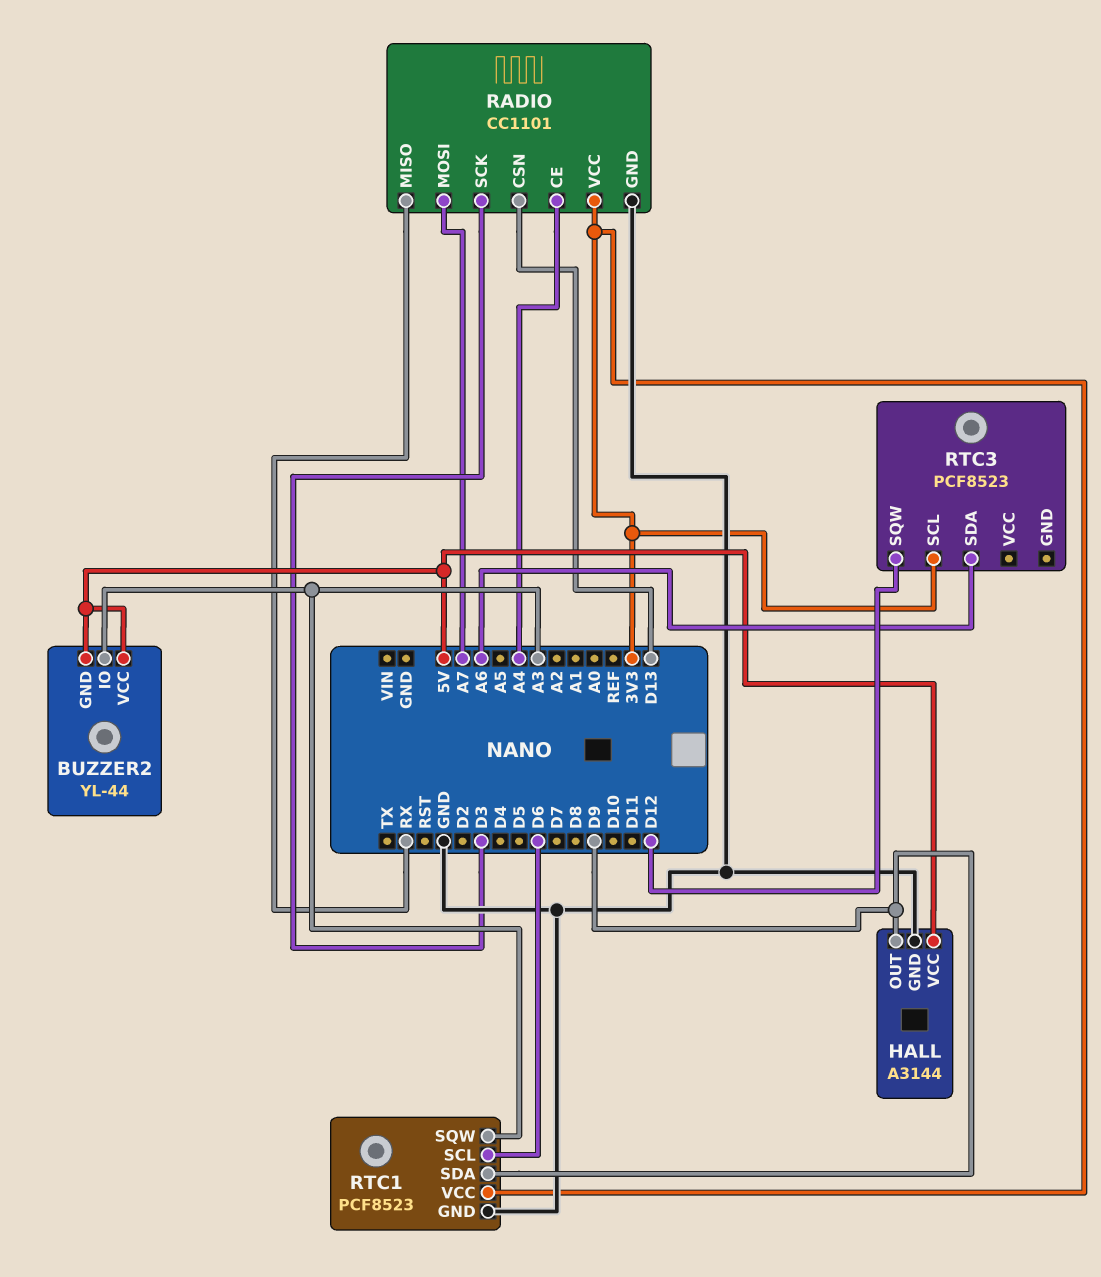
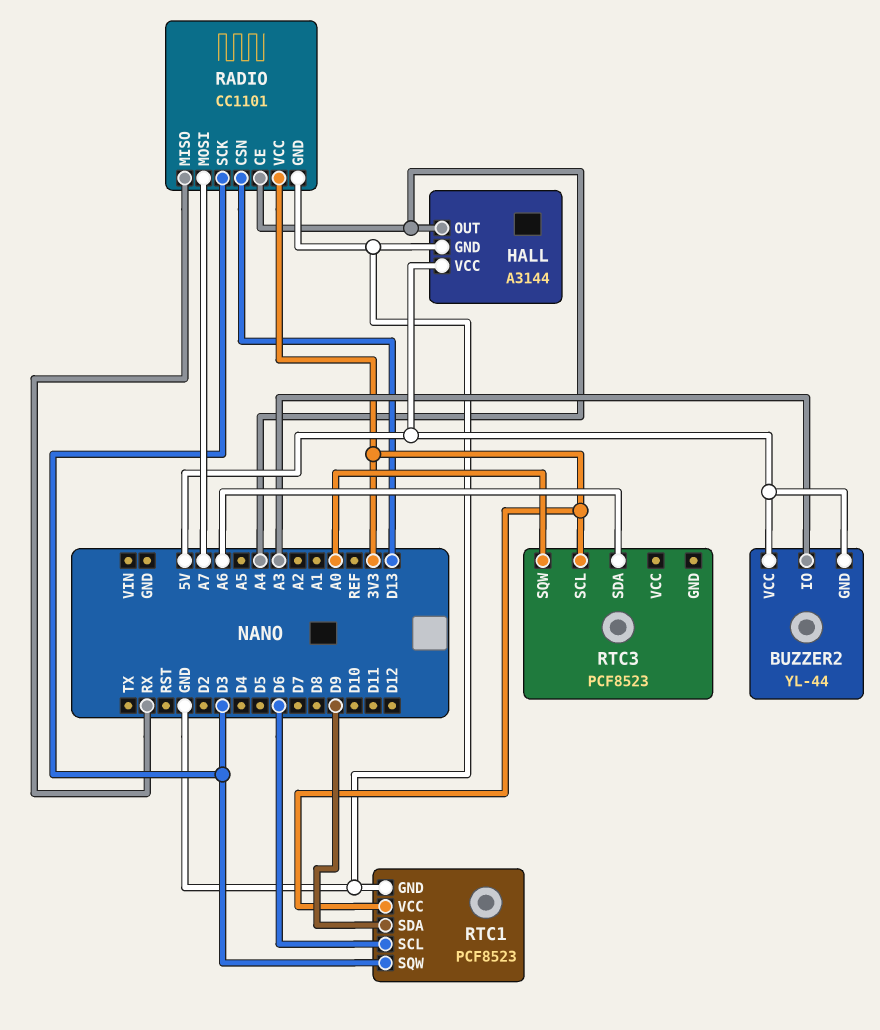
HALL pin OUT: D9 -> A4
RTC1 pin SQW: A3 -> D3
RTC3 pin SQW: D12 -> A0

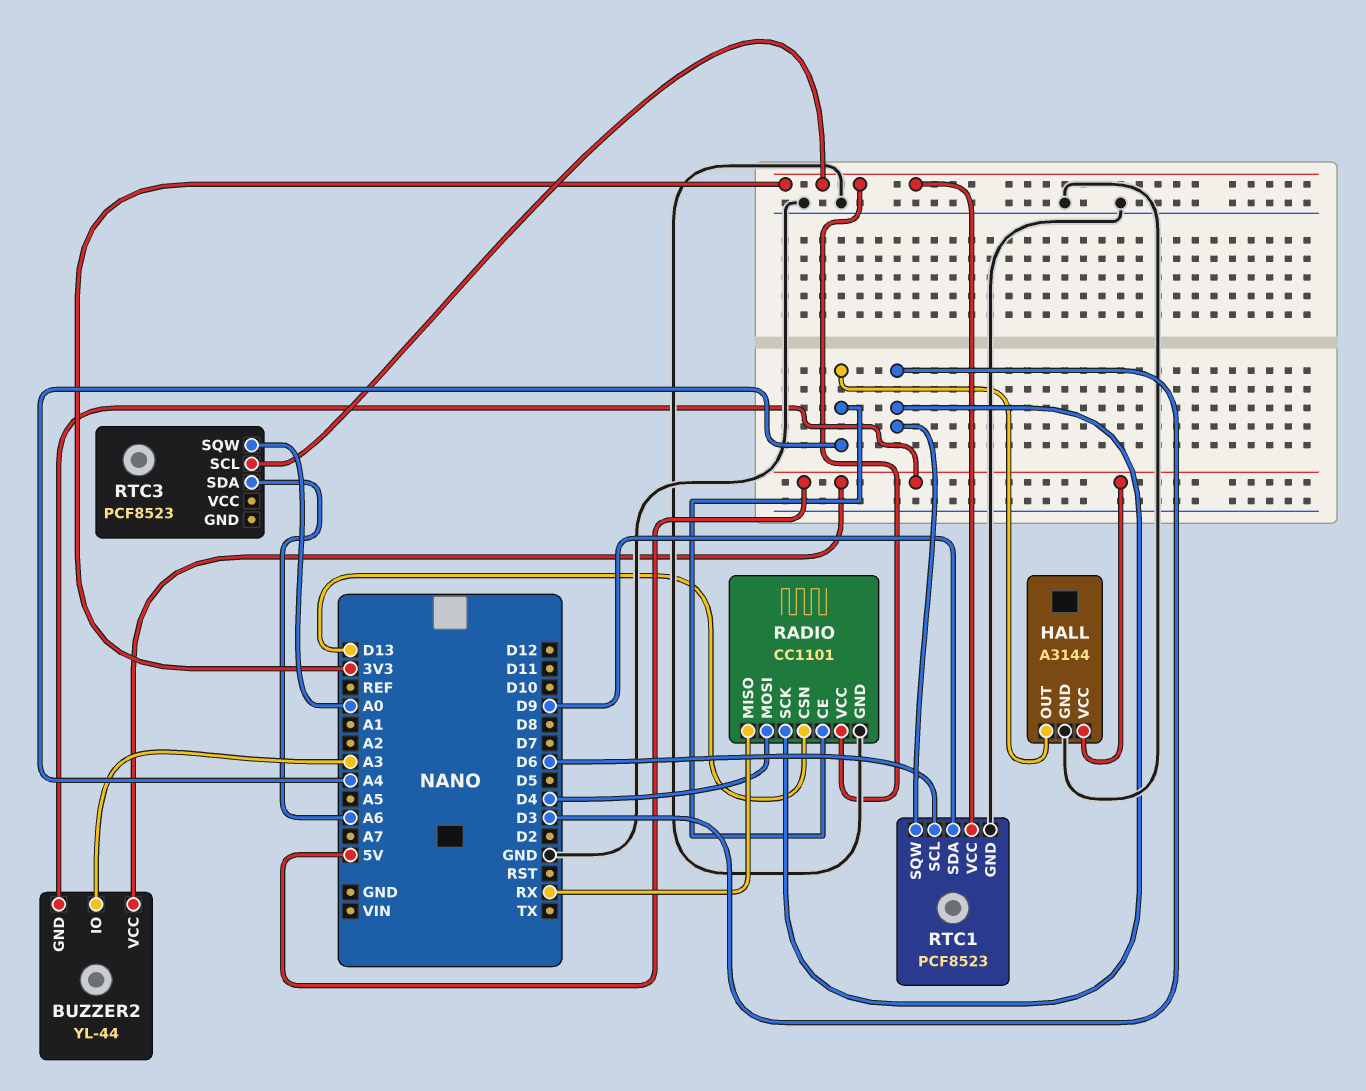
RADIO pin MOSI: A7 -> D4

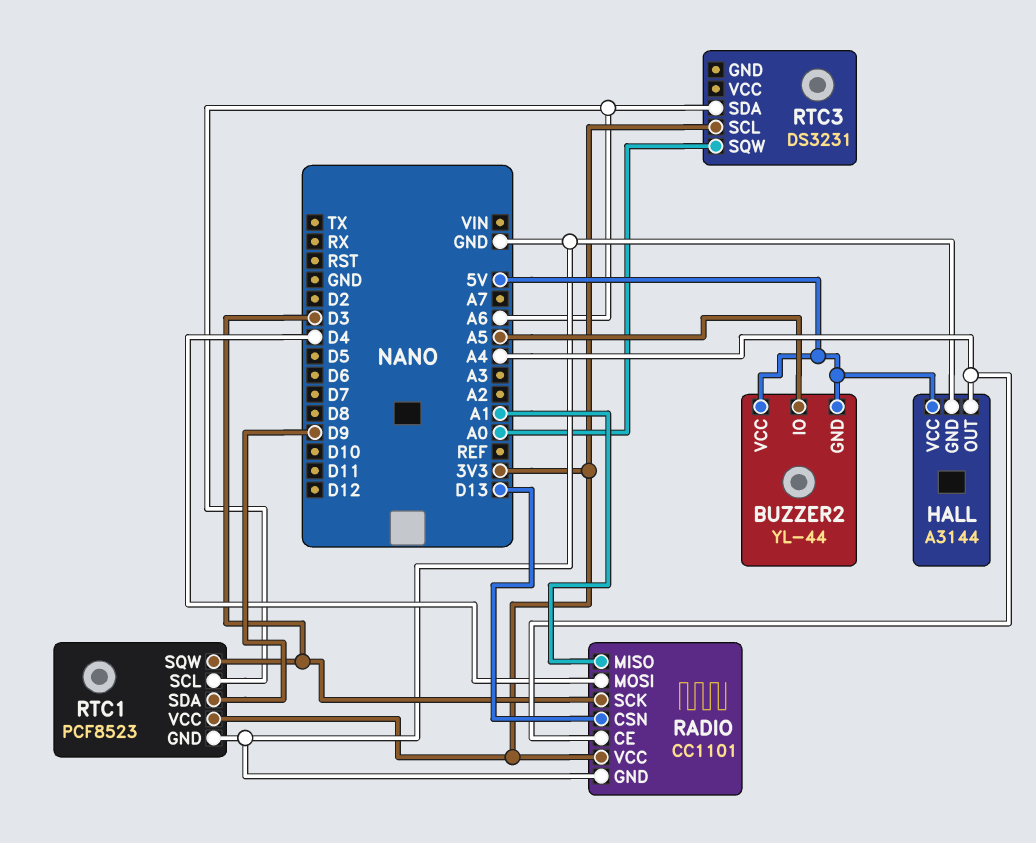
BUZZER2 pin IO: A3 -> A5
RADIO pin MISO: RX -> A1
RTC1 pin SCL: D6 -> A6
RTC3: PCF8523 -> DS3231

